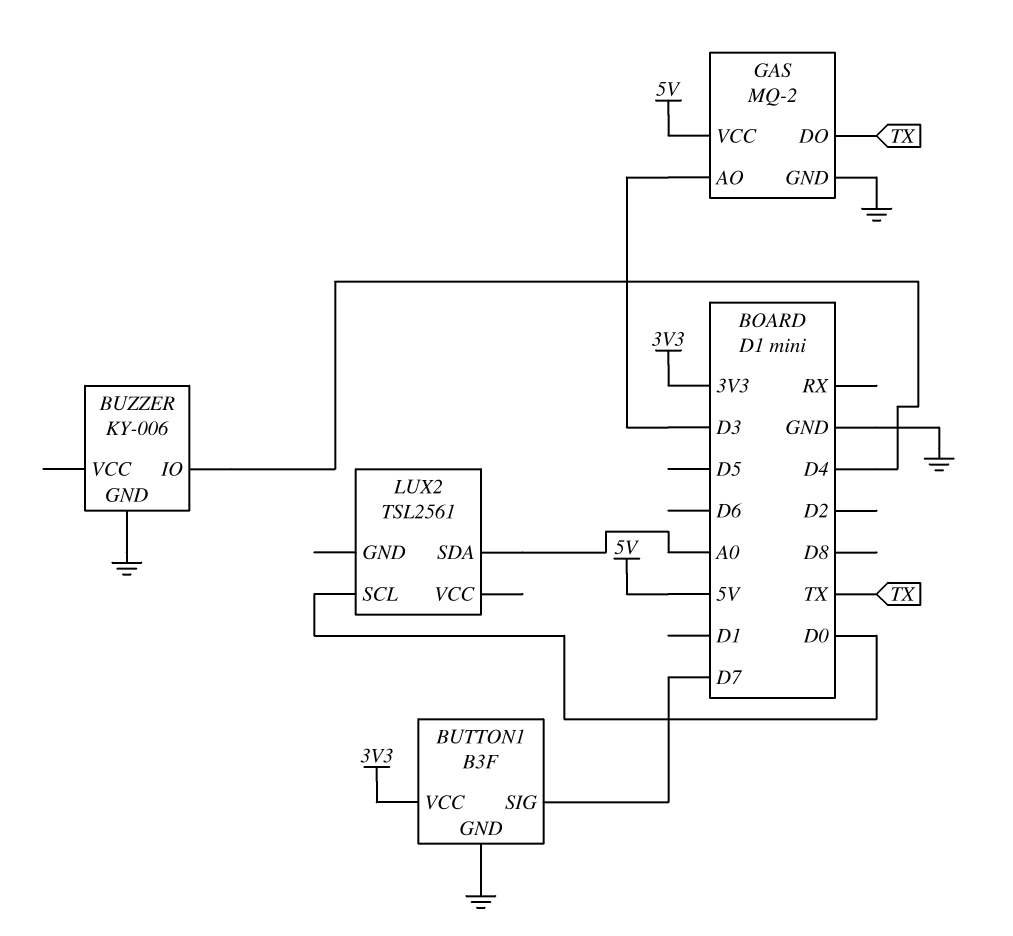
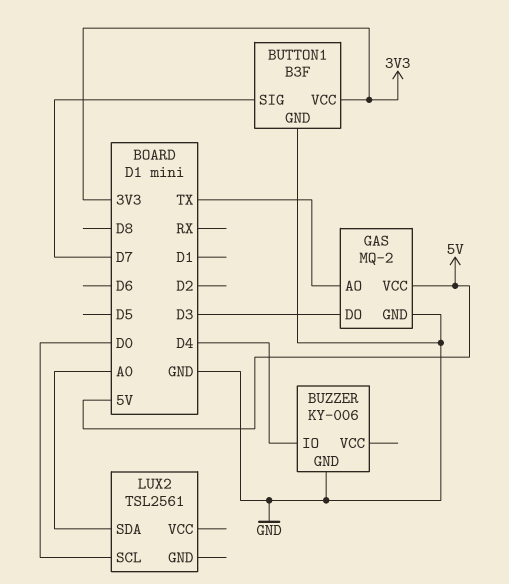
GAS pin AO: D3 -> TX
GAS pin DO: TX -> D3

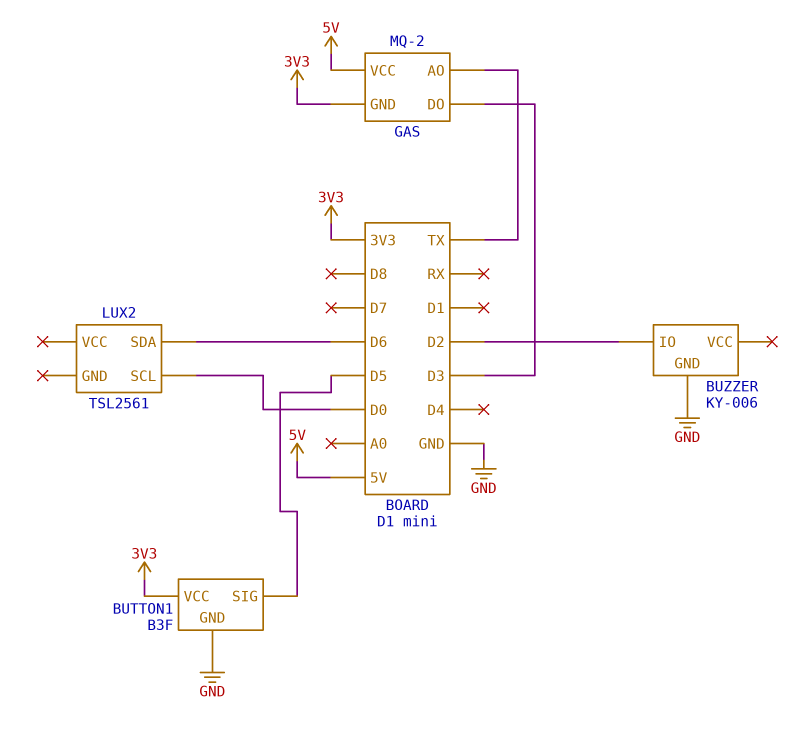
BUTTON1 pin SIG: D7 -> D5
BUZZER pin IO: D4 -> D2
GAS pin GND: GND -> 3V3
LUX2 pin SDA: A0 -> D6

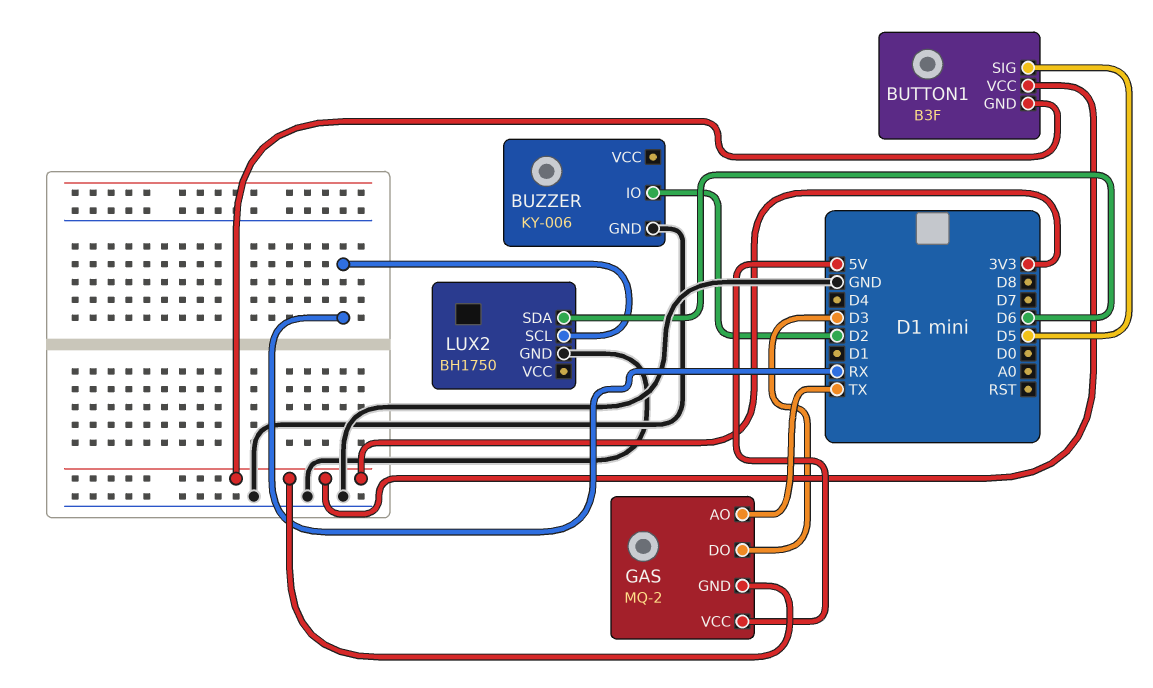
BUTTON1 pin GND: GND -> 3V3
LUX2: TSL2561 -> BH1750
LUX2 pin GND: none -> GND
LUX2 pin SCL: D0 -> RX

